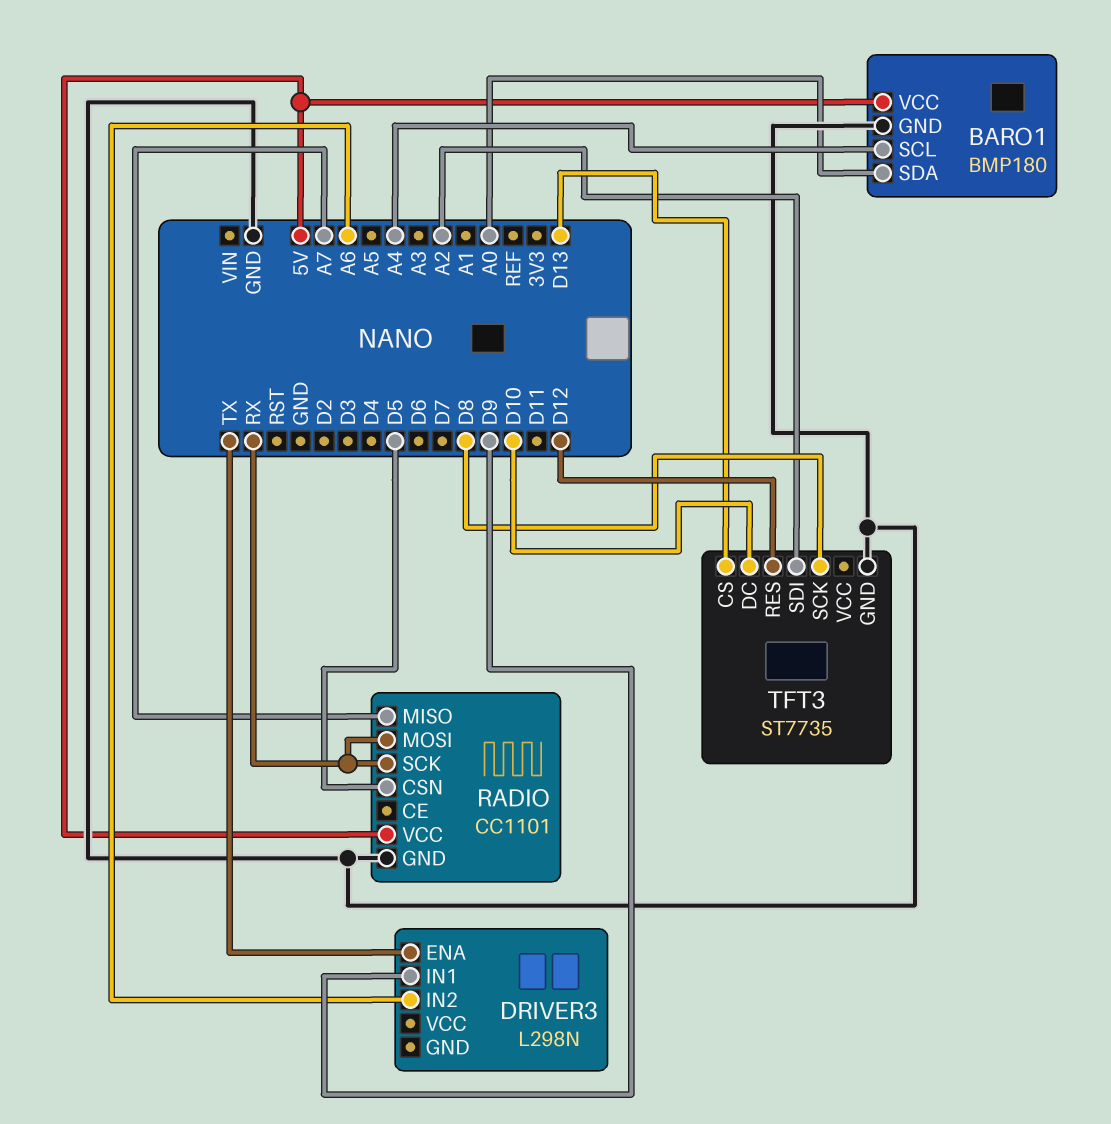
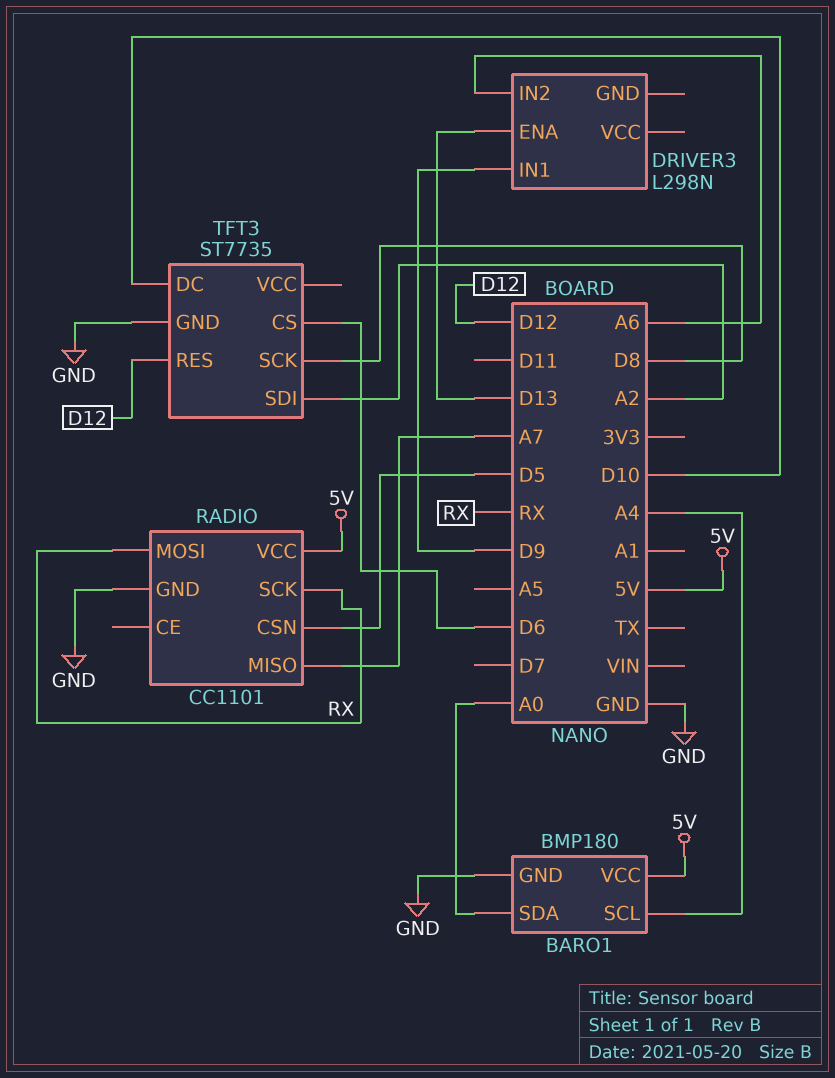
DRIVER3 pin ENA: TX -> D13
TFT3 pin CS: D13 -> D6

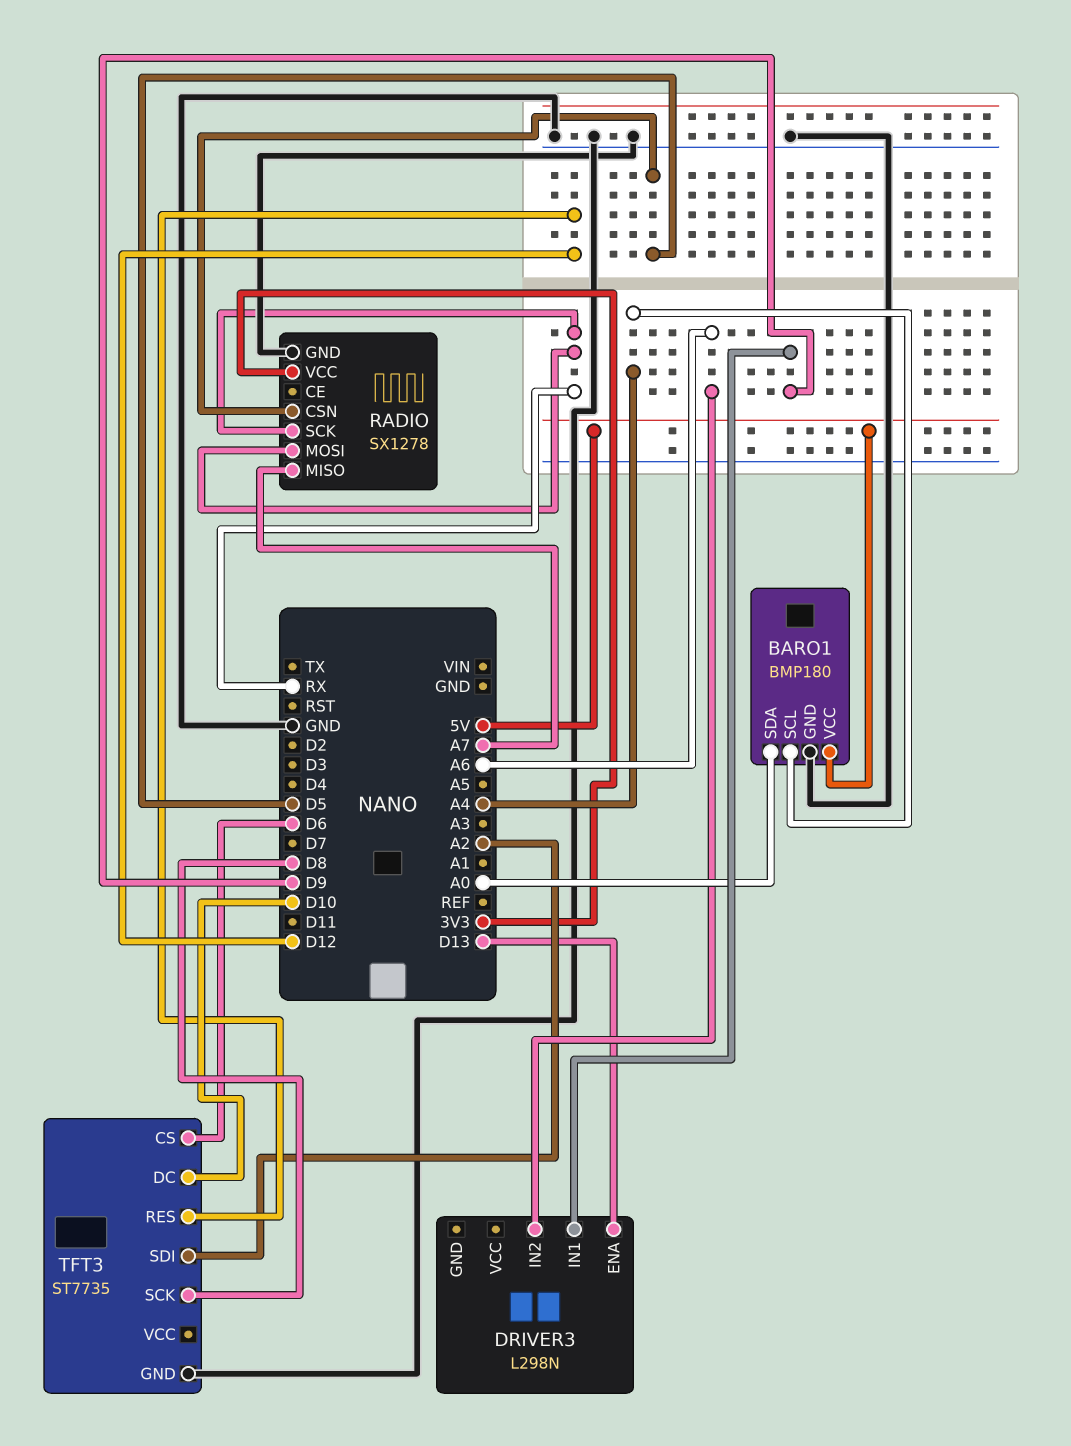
RADIO: CC1101 -> SX1278
RADIO pin VCC: 5V -> 3V3

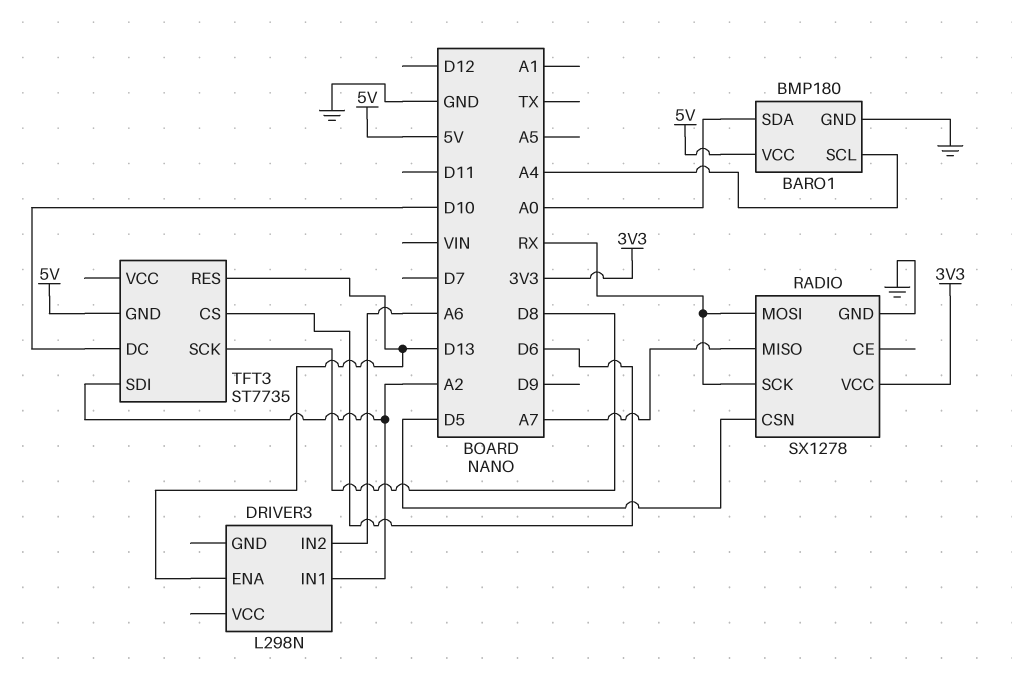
DRIVER3 pin IN1: D9 -> A2
TFT3 pin GND: GND -> 5V
TFT3 pin RES: D12 -> D13

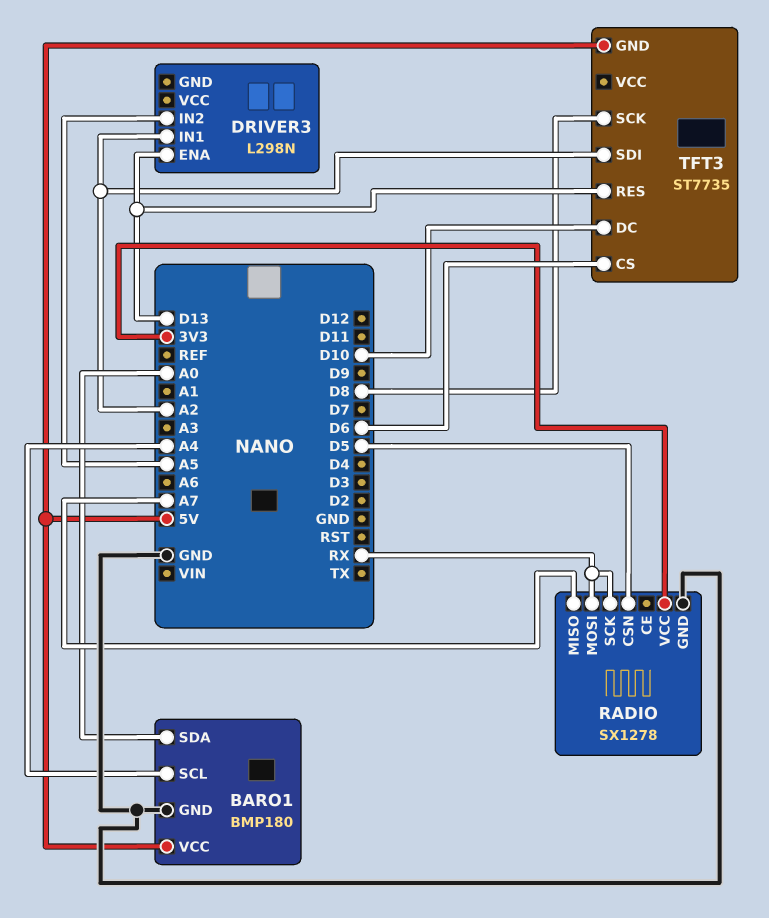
DRIVER3 pin IN2: A6 -> A5

